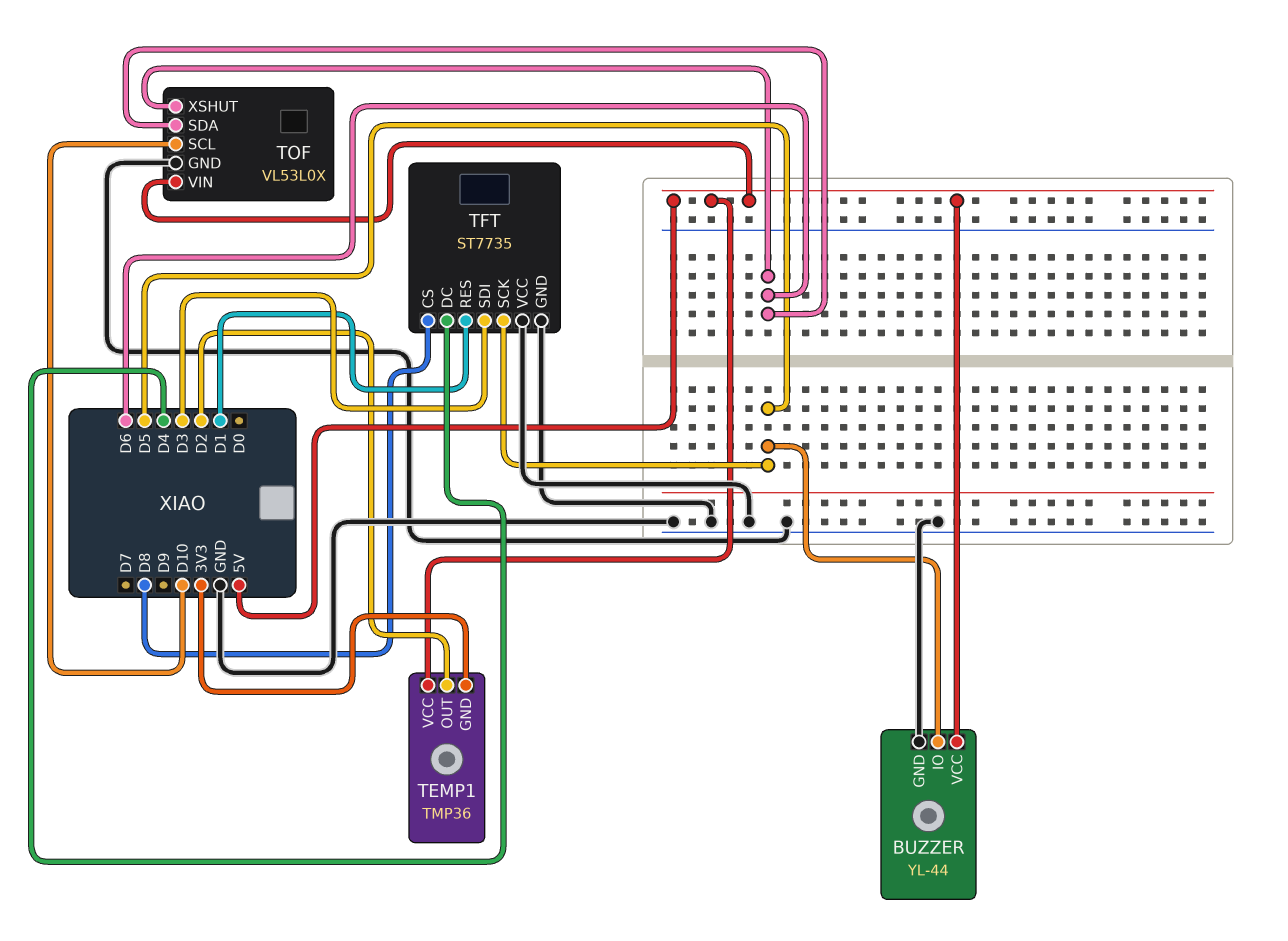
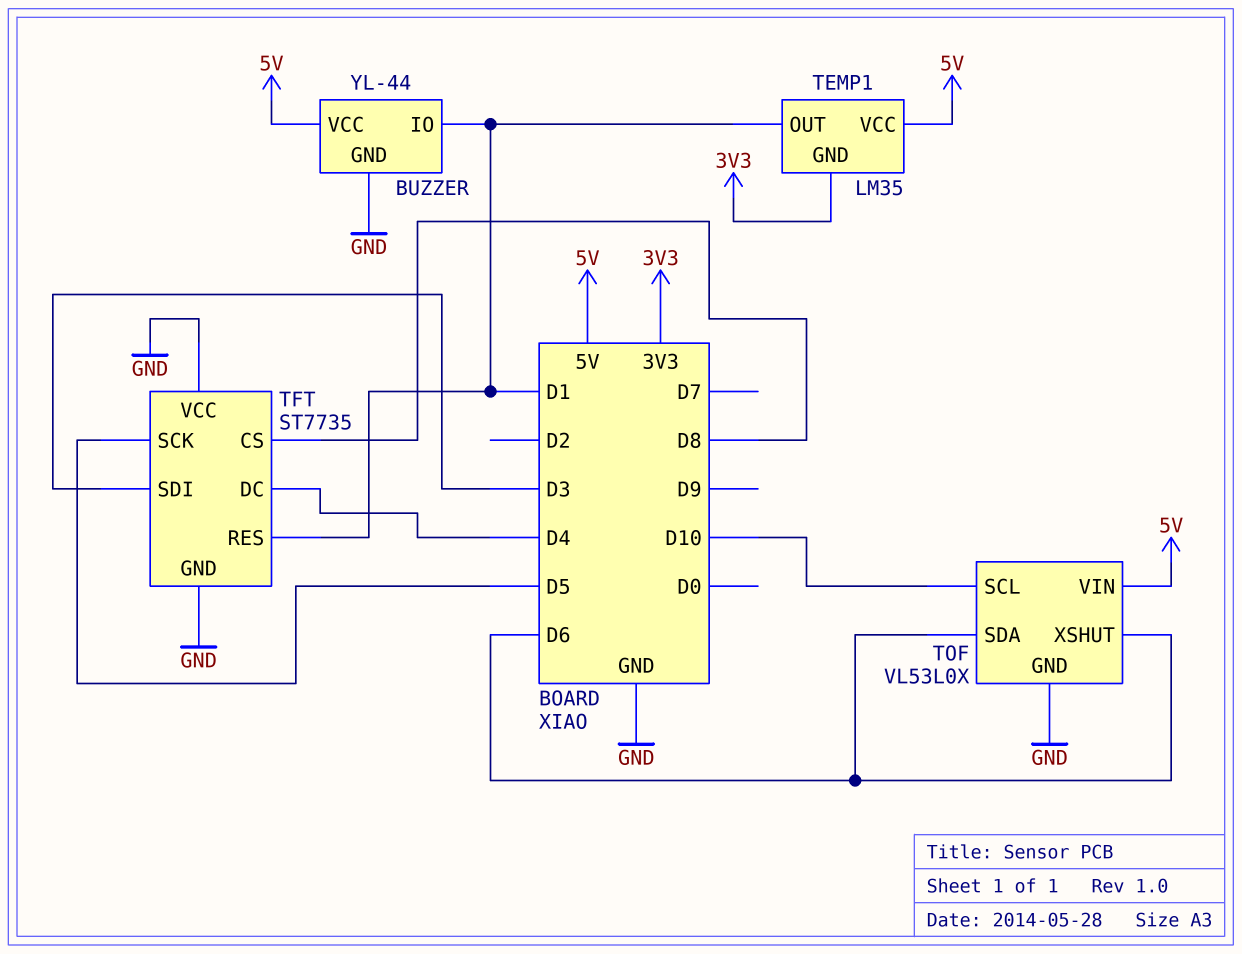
BUZZER pin IO: D5 -> D1
TEMP1: TMP36 -> LM35
TEMP1 pin OUT: D2 -> D1

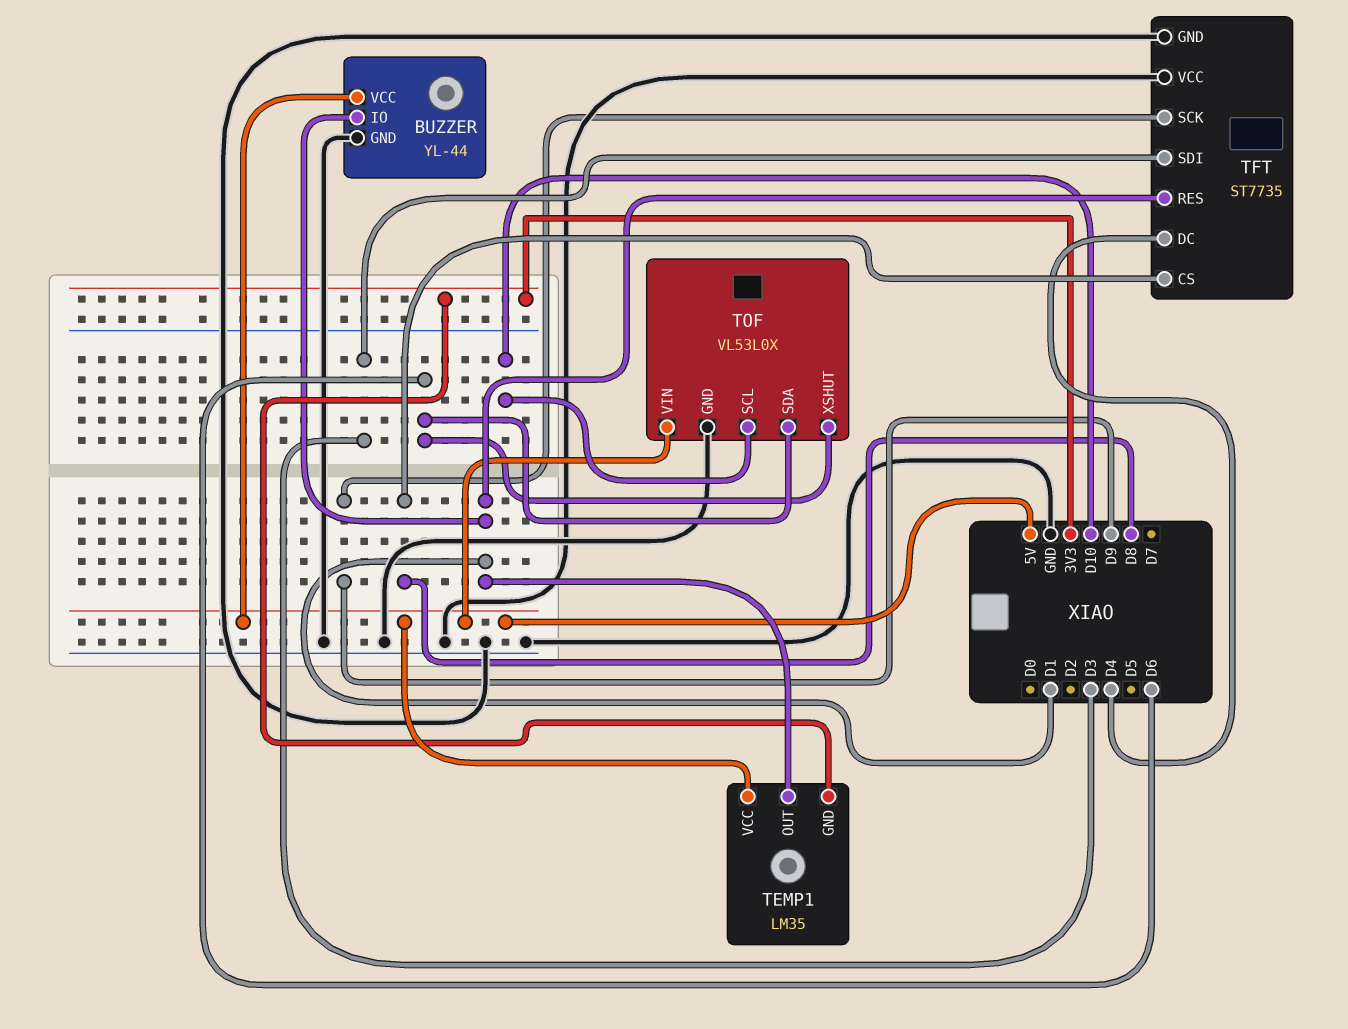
TFT pin SCK: D5 -> D9

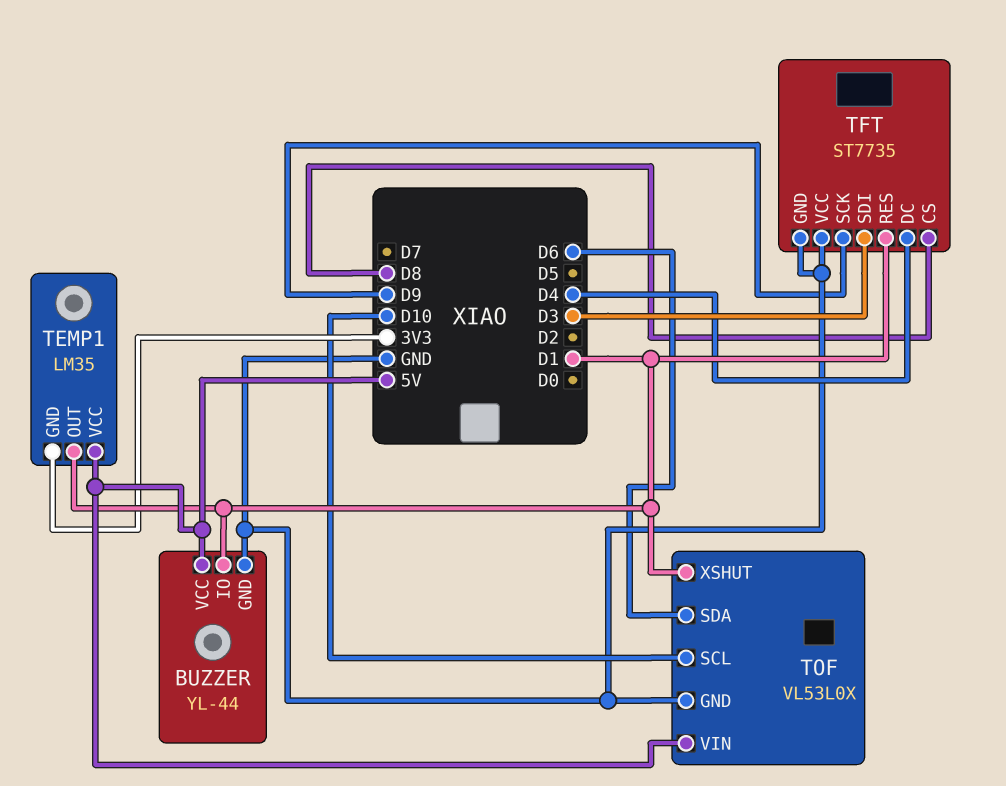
TOF pin XSHUT: D6 -> D1

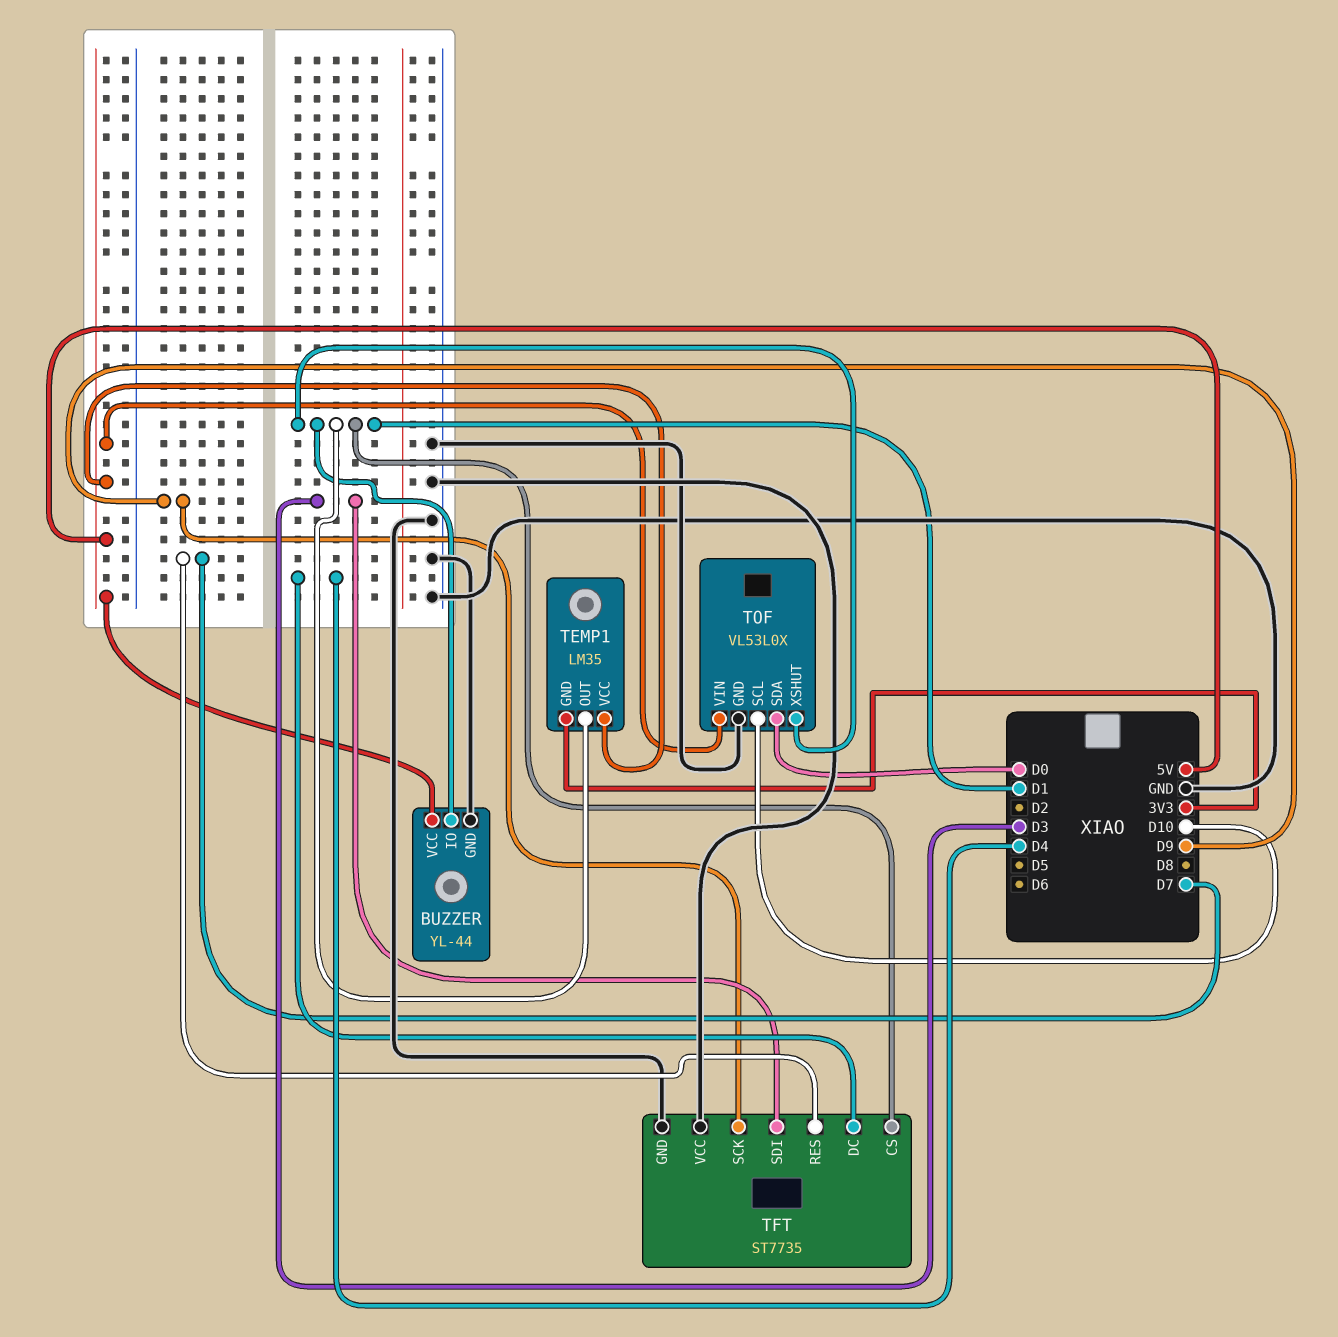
TFT pin CS: D8 -> D1
TFT pin RES: D1 -> D7
TOF pin SDA: D6 -> D0

